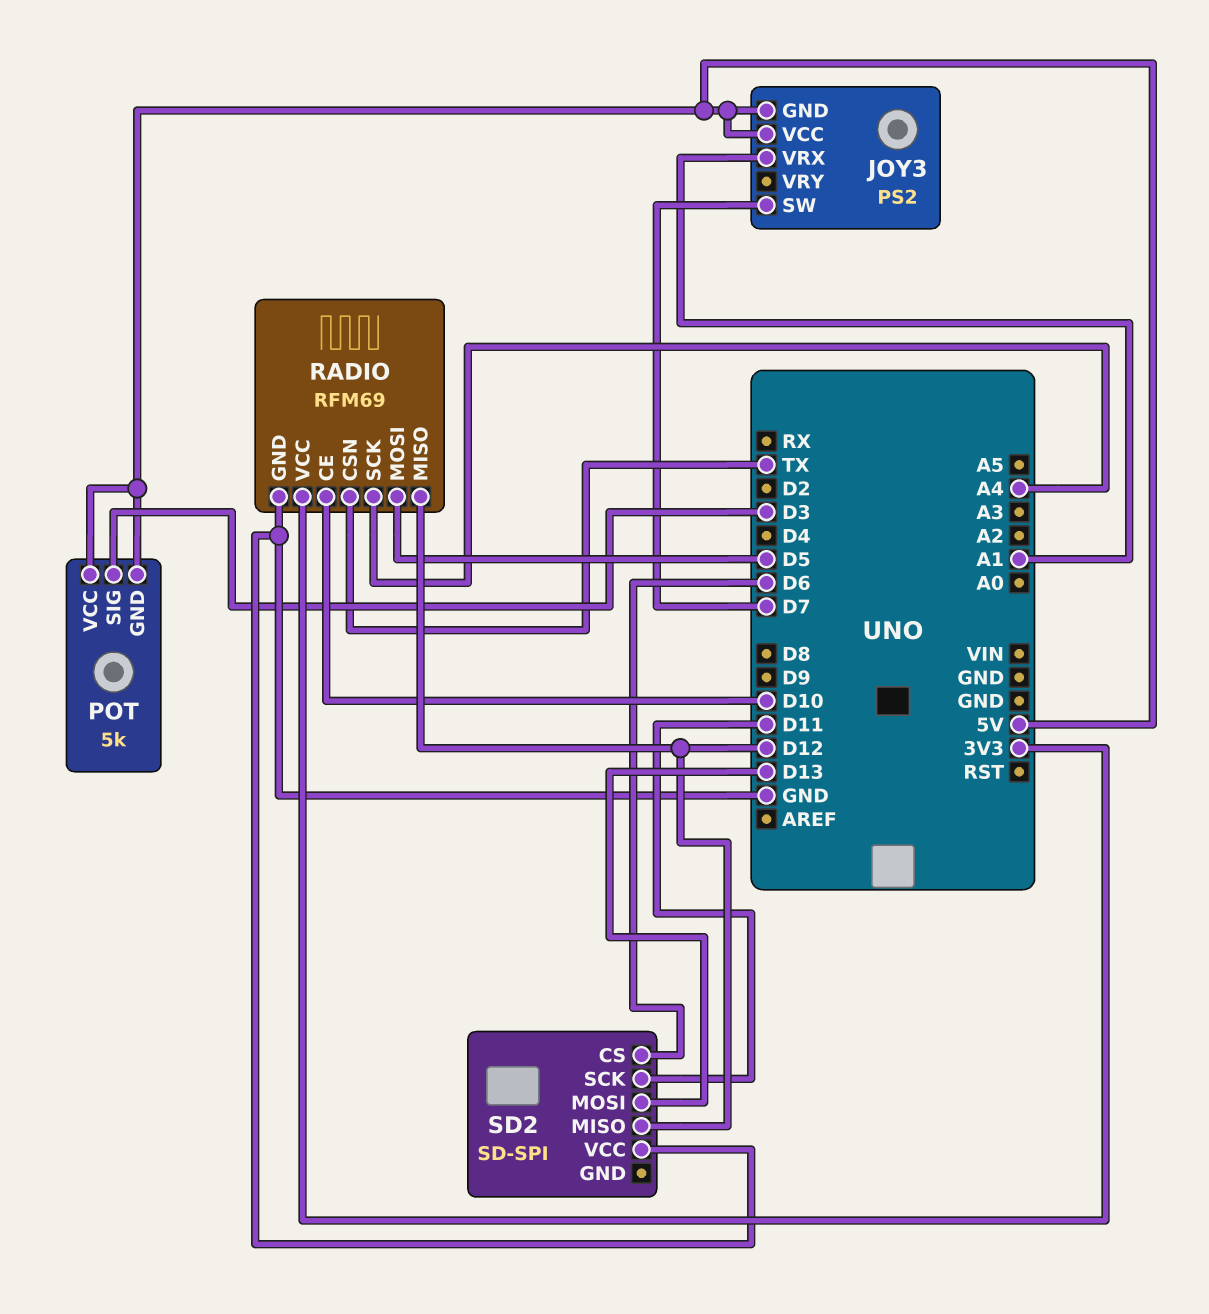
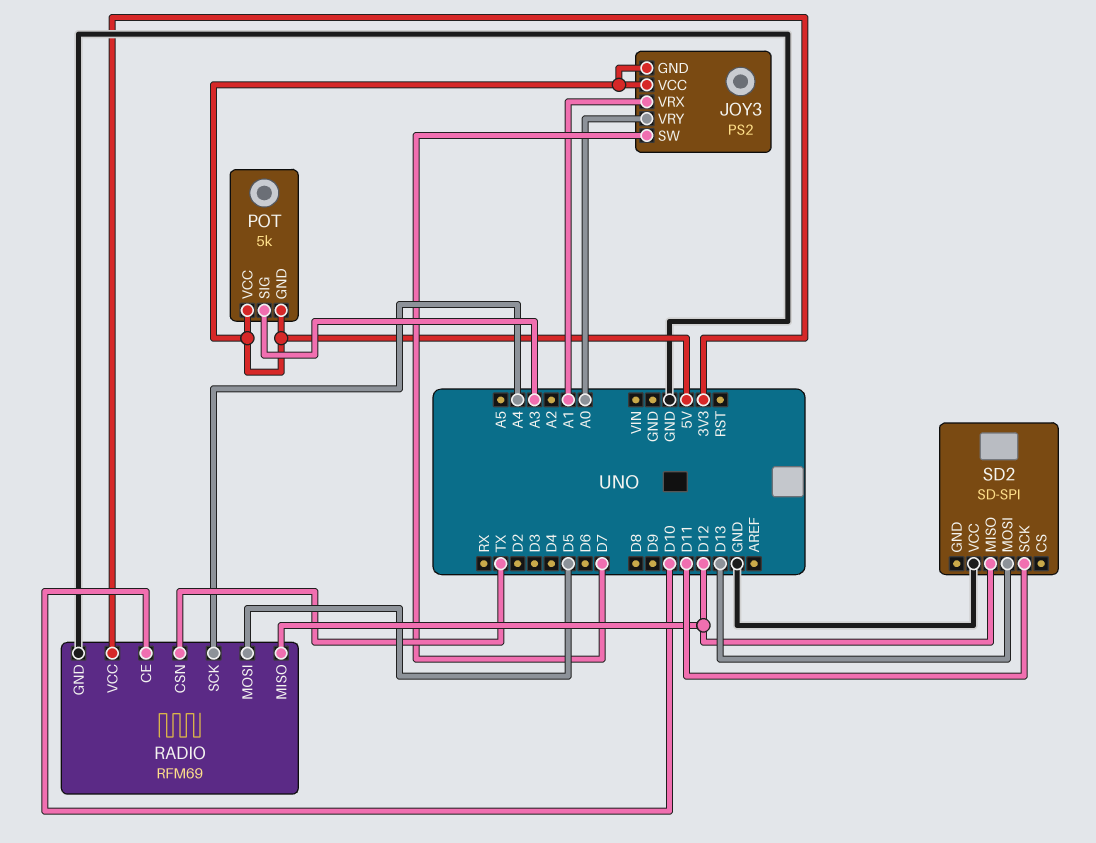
JOY3 pin VRY: none -> A0
POT pin SIG: D3 -> A3
SD2 pin CS: D6 -> none

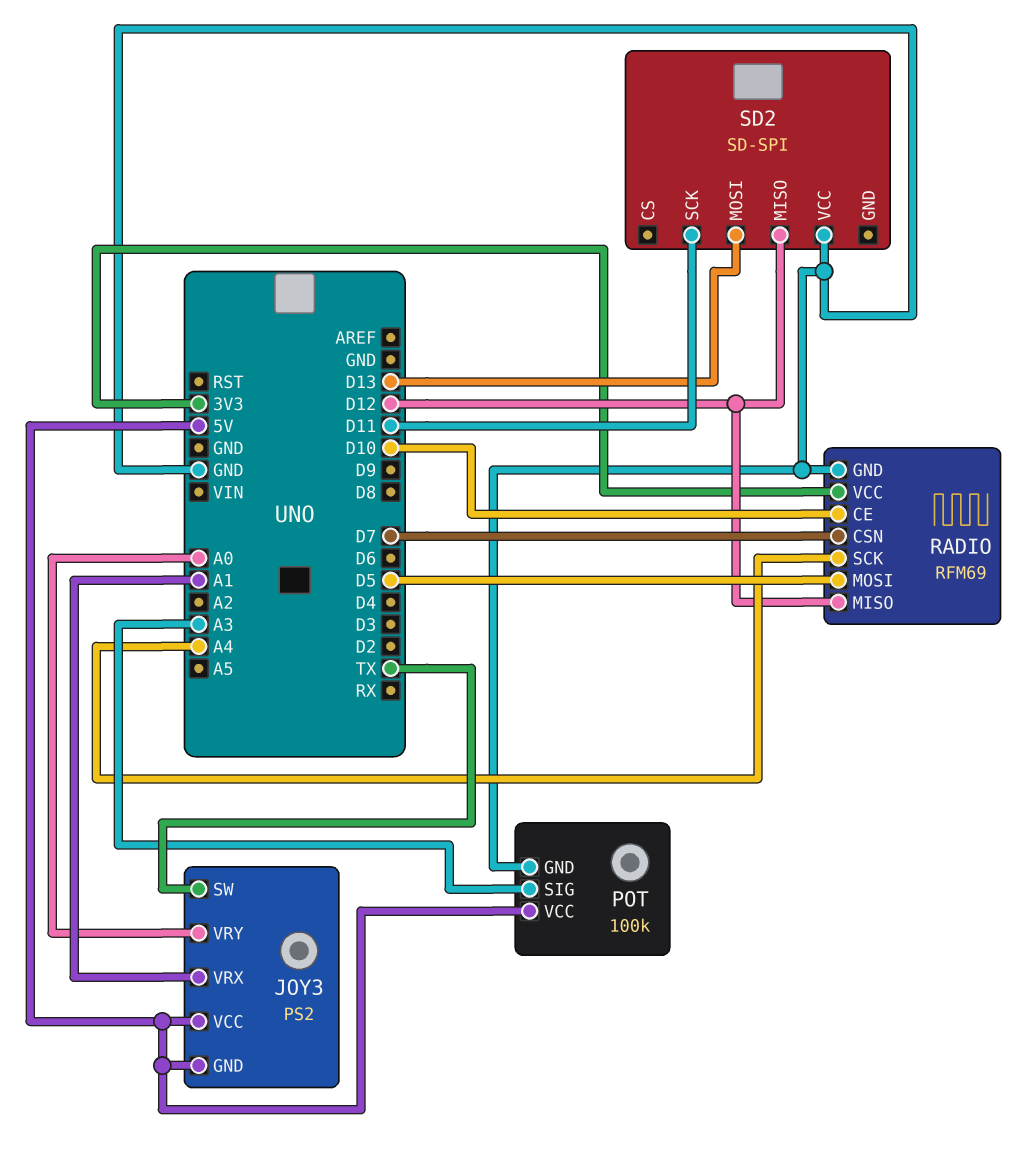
JOY3 pin SW: D7 -> TX
POT: 5k -> 100k
POT pin GND: 5V -> GND
RADIO pin CSN: TX -> D7

